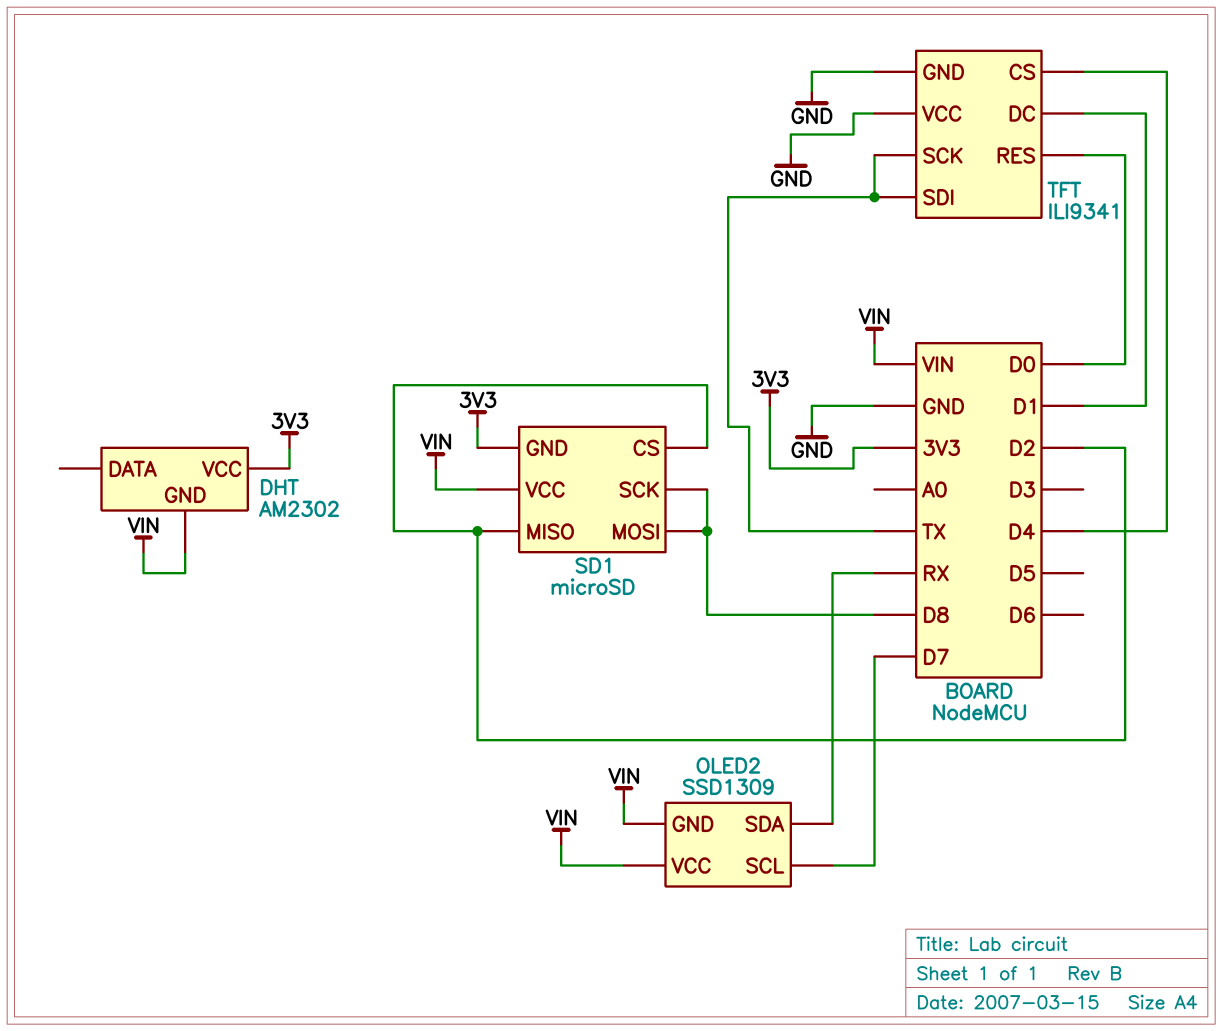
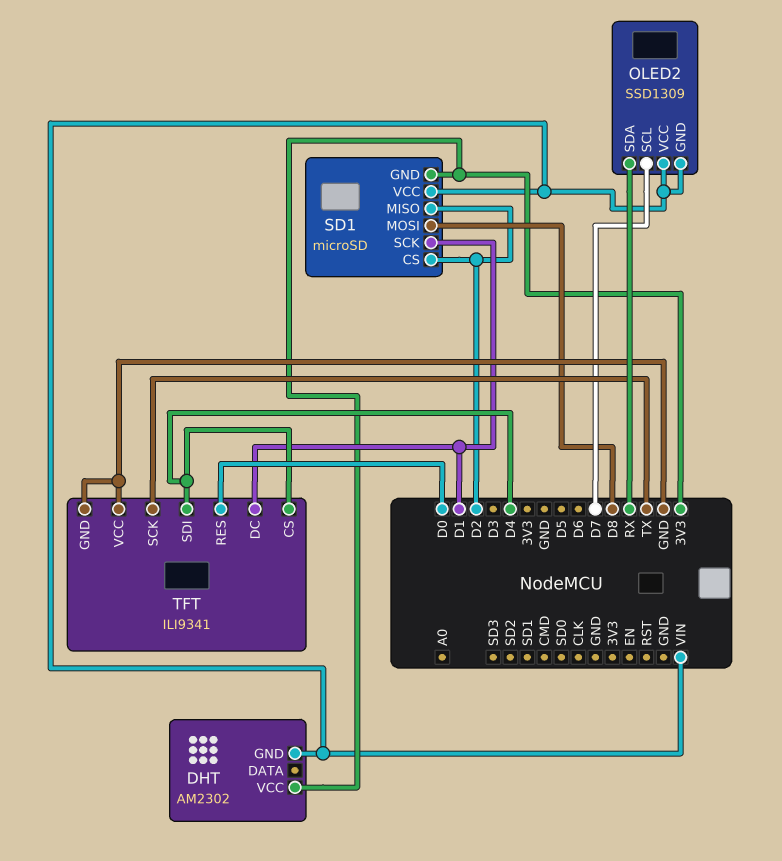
SD1 pin SCK: D8 -> D1
TFT pin SDI: TX -> D4

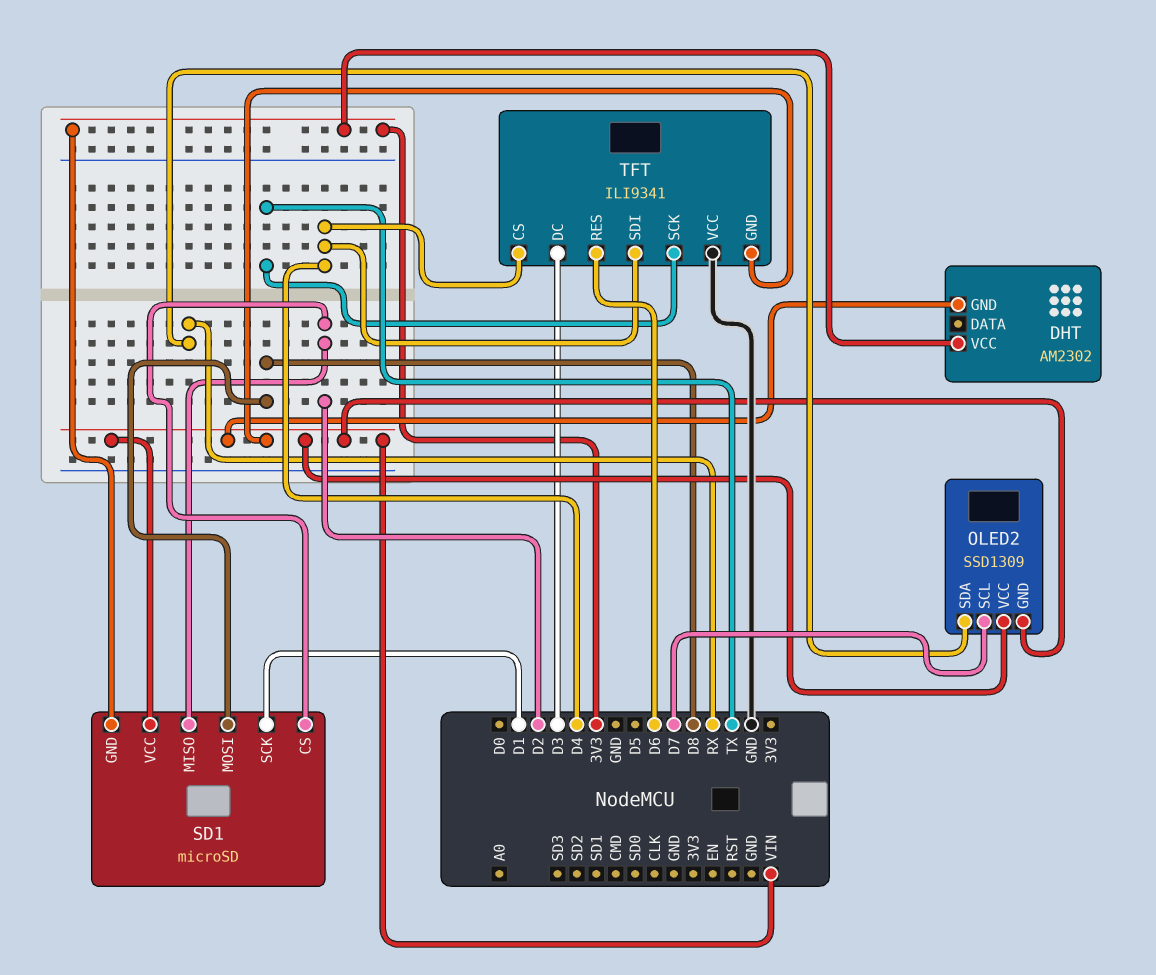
TFT pin DC: D1 -> D3
TFT pin GND: GND -> VIN
TFT pin RES: D0 -> D6

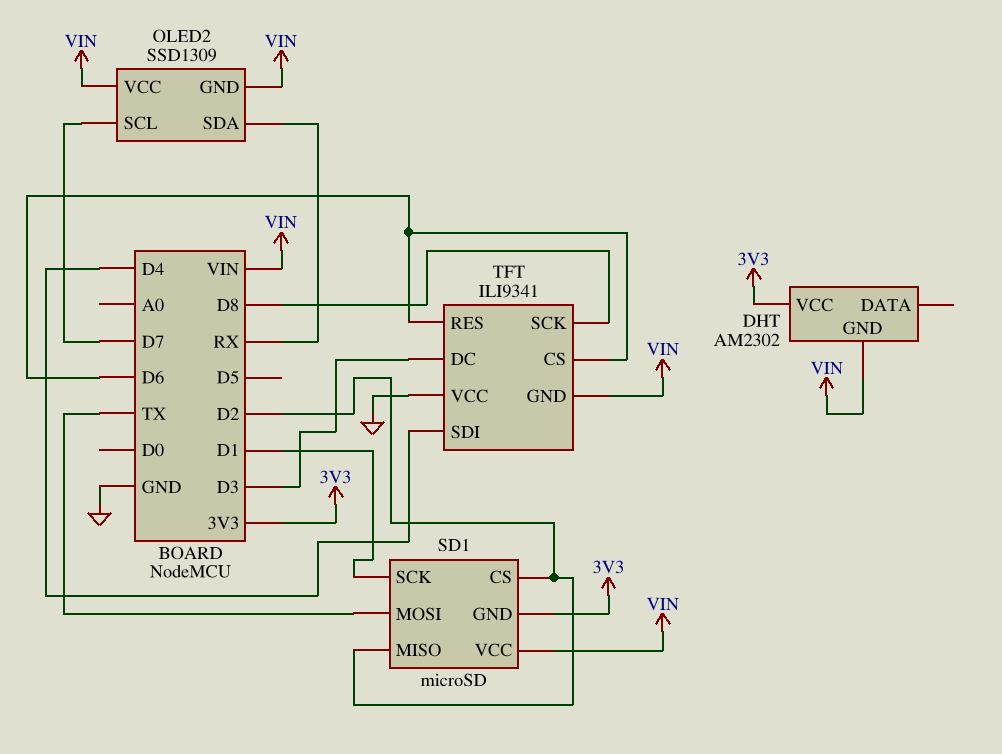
SD1 pin MOSI: D8 -> TX
TFT pin CS: D4 -> D6
TFT pin SCK: TX -> D8

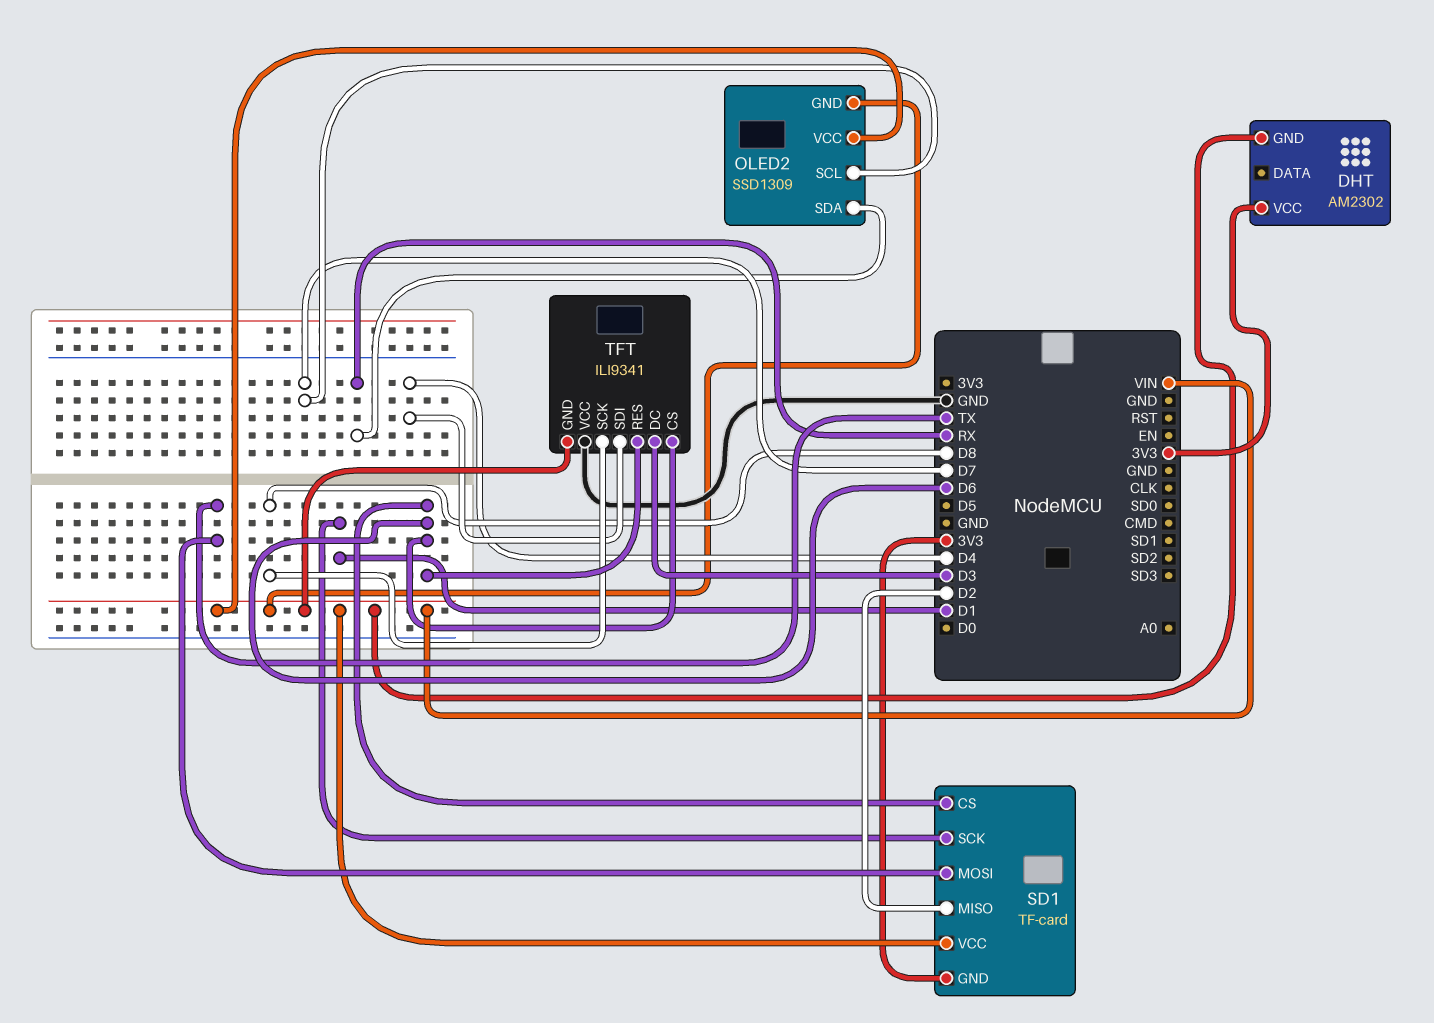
SD1: microSD -> TF-card
SD1 pin CS: D2 -> D6

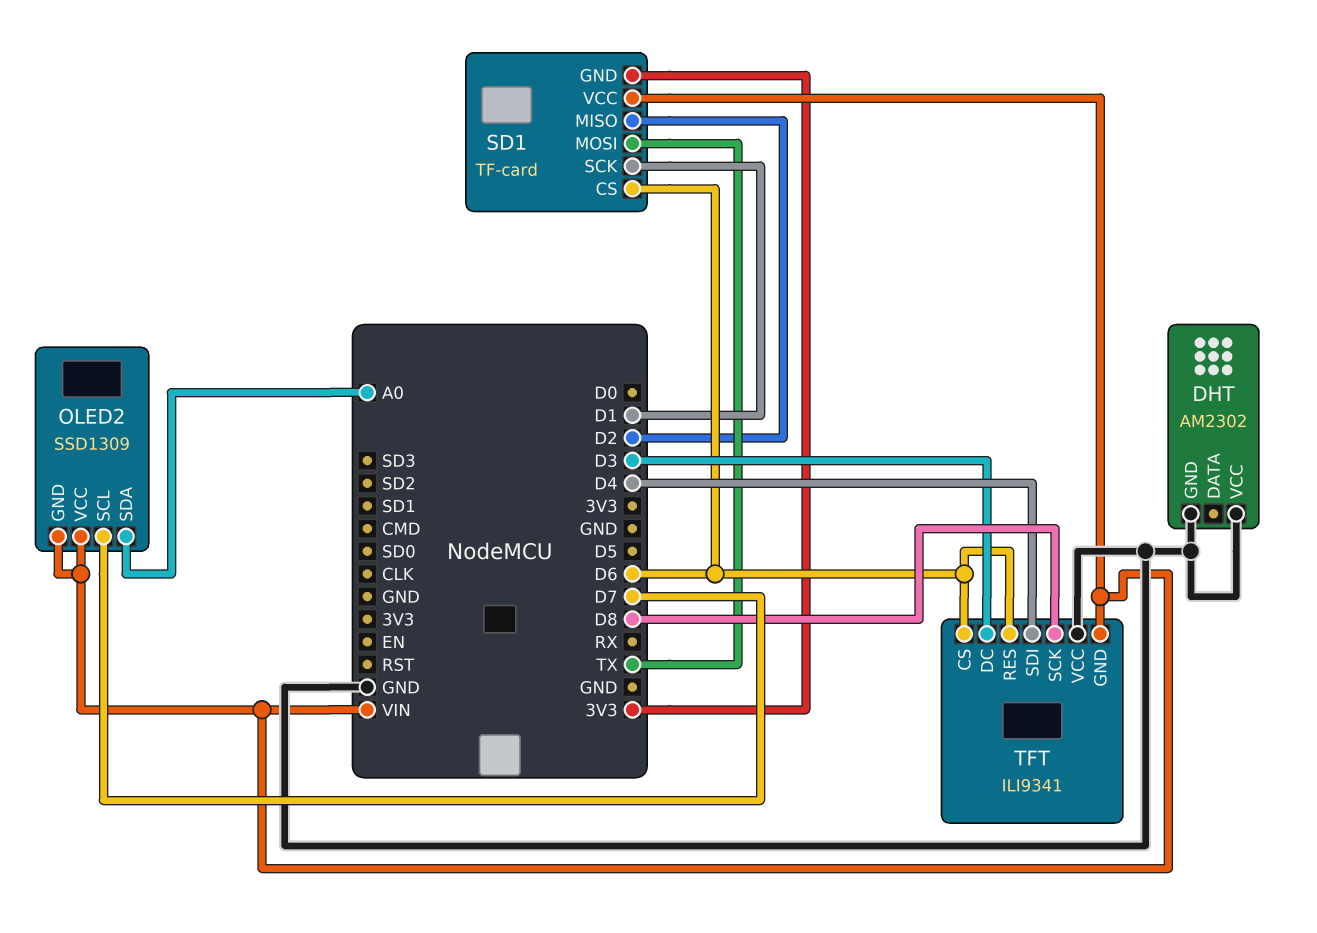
DHT pin GND: VIN -> GND
DHT pin VCC: 3V3 -> GND
OLED2 pin SDA: RX -> A0

